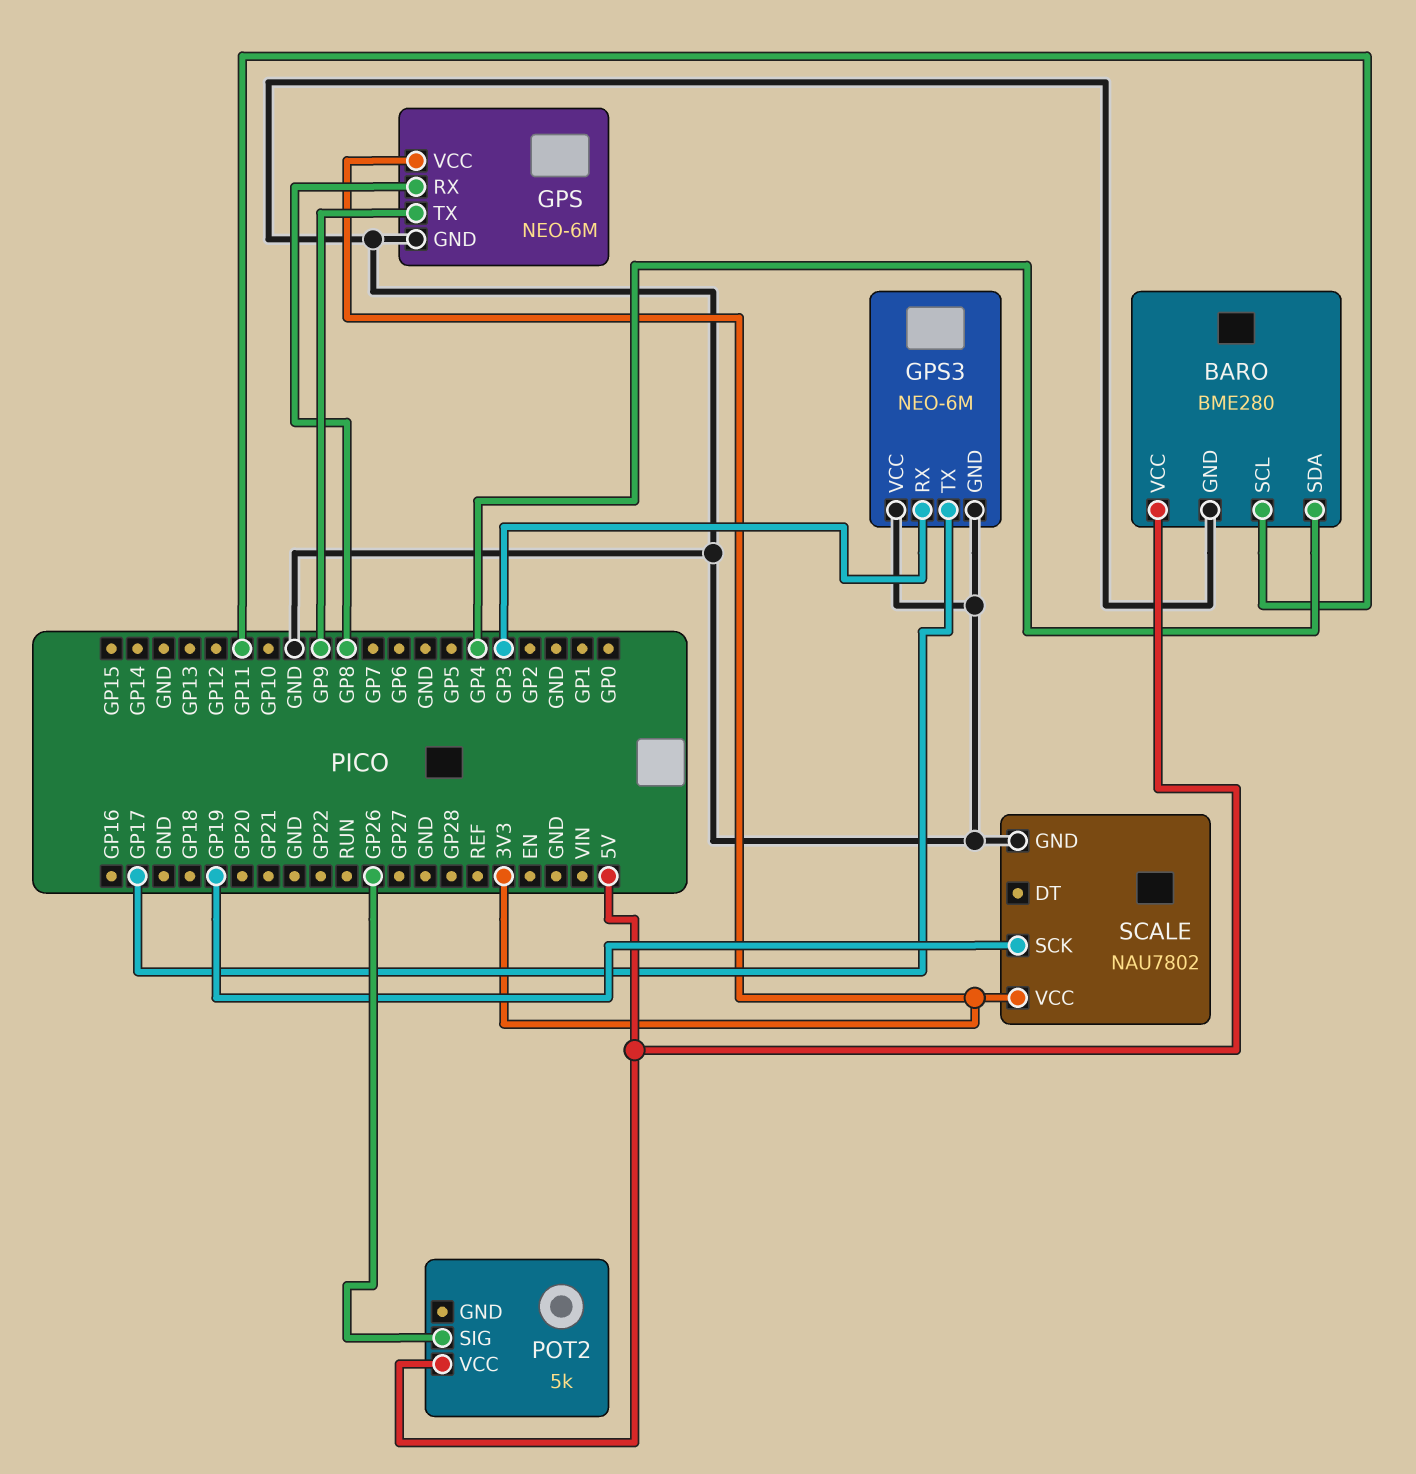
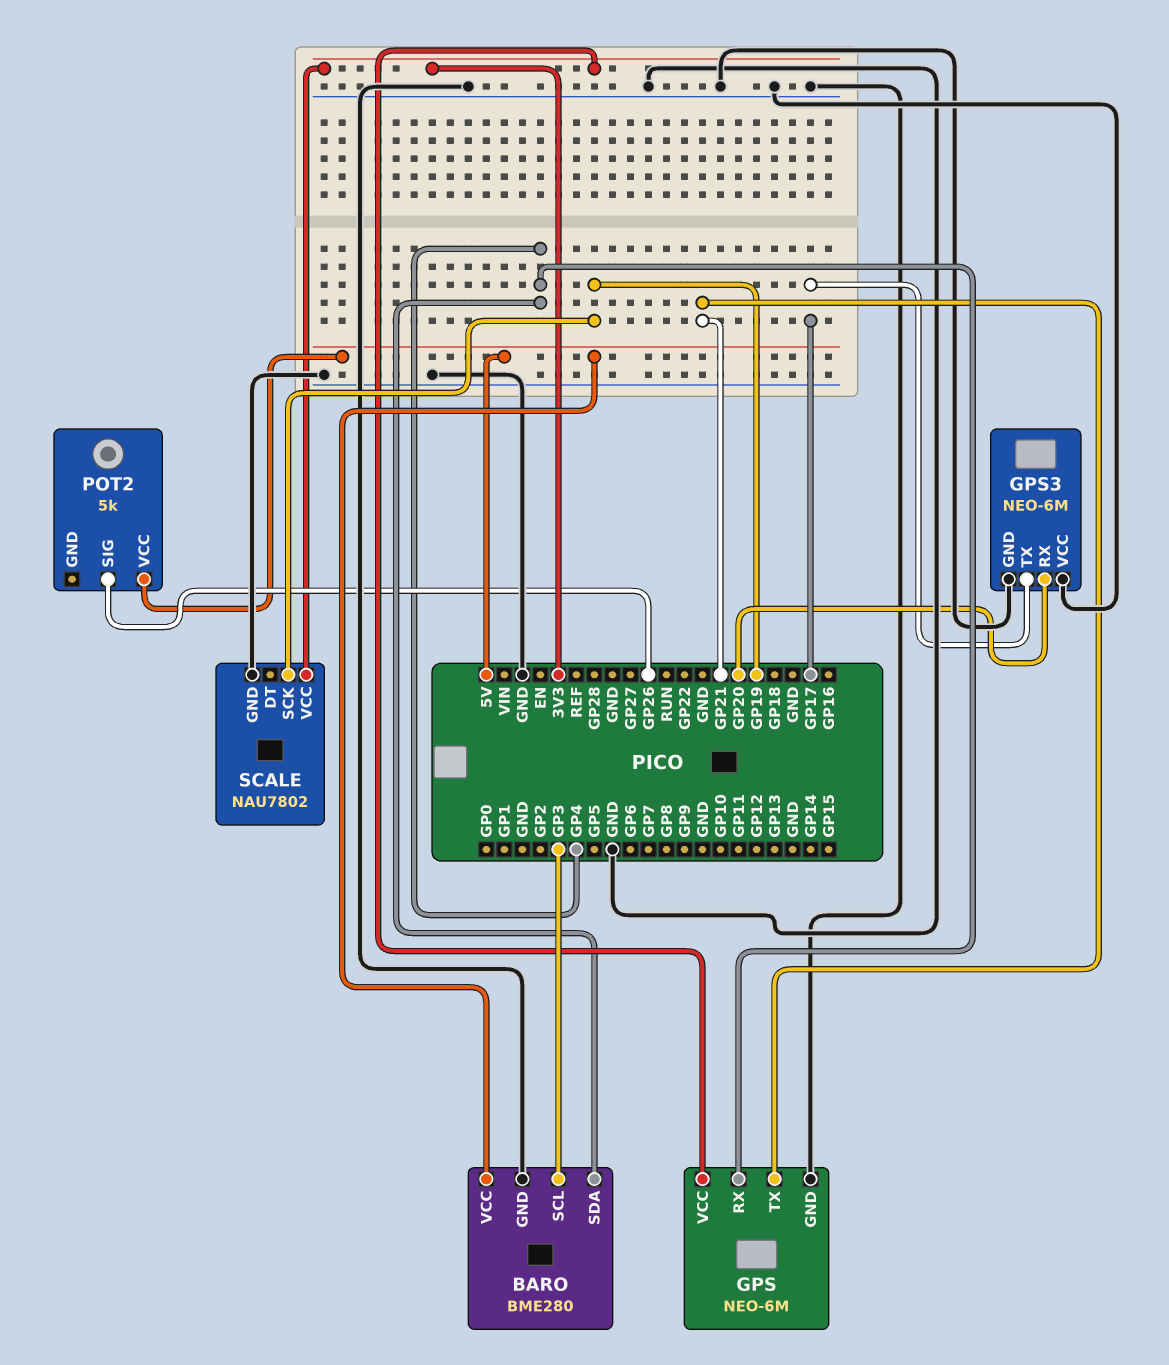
BARO pin SCL: GP11 -> GP3
GPS pin RX: GP8 -> GP4
GPS pin TX: GP9 -> GP21
GPS3 pin RX: GP3 -> GP20

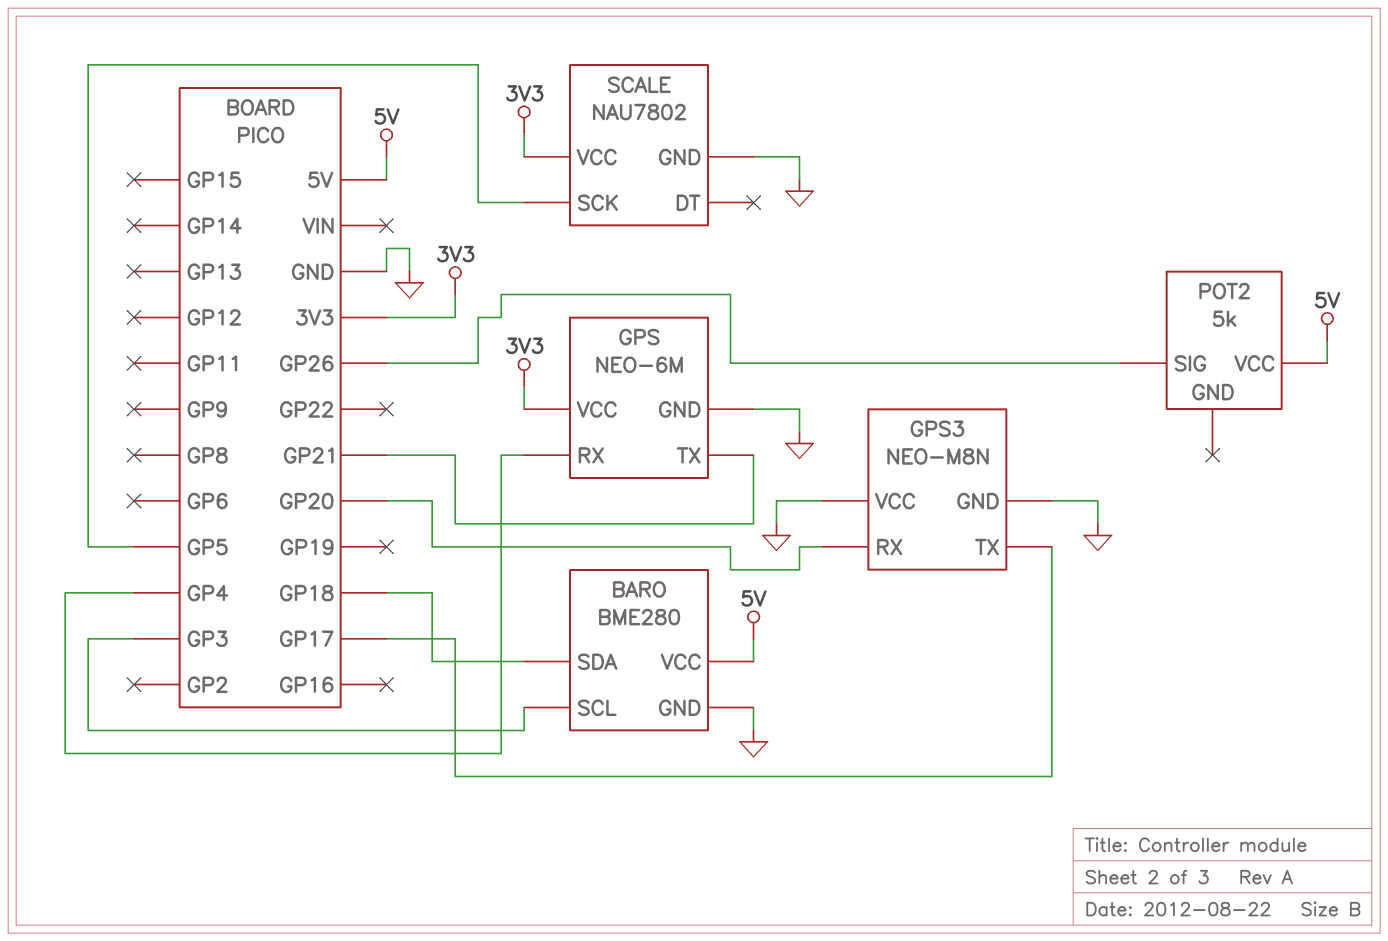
BARO pin SDA: GP4 -> GP18
GPS3: NEO-6M -> NEO-M8N
SCALE pin SCK: GP19 -> GP5

